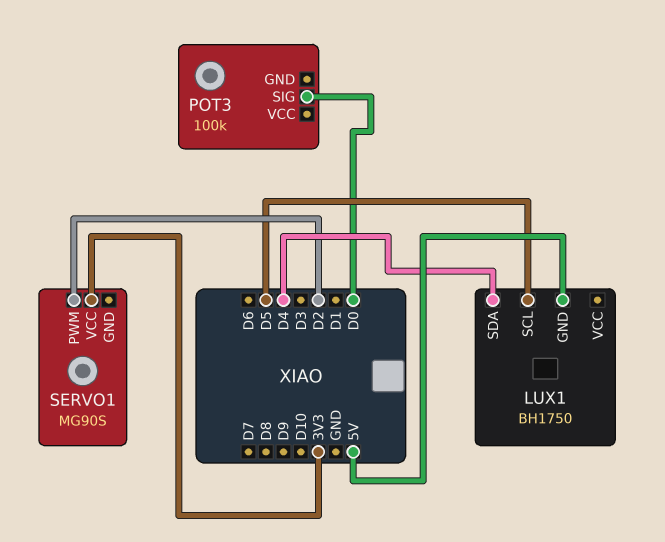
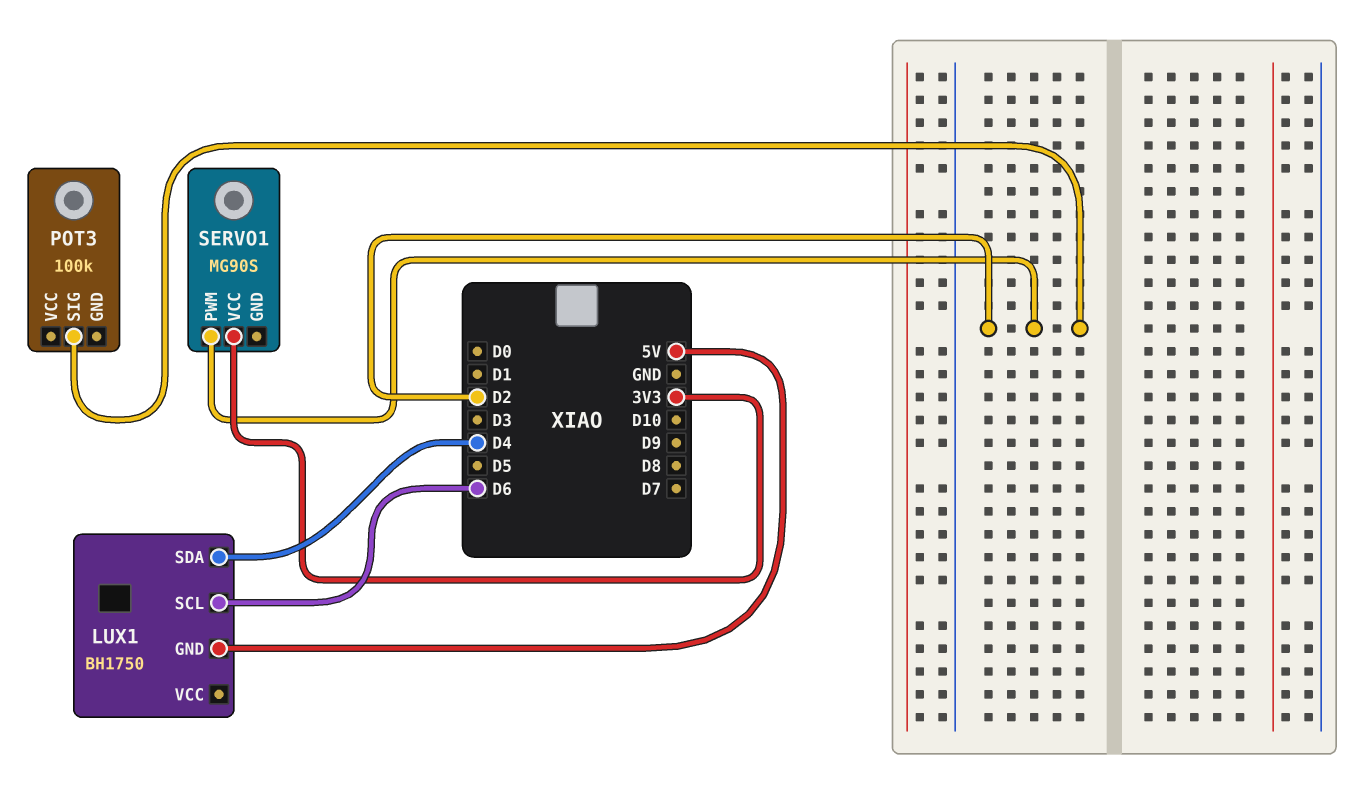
LUX1 pin SCL: D5 -> D6
POT3 pin SIG: D0 -> D2

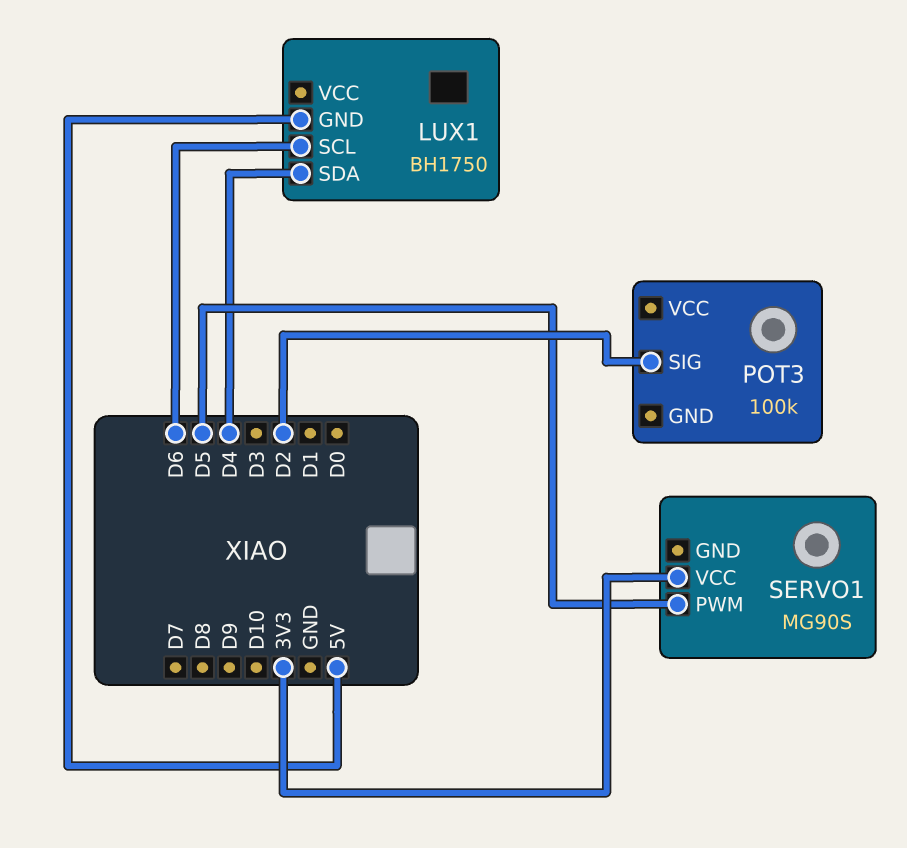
SERVO1 pin PWM: D2 -> D5

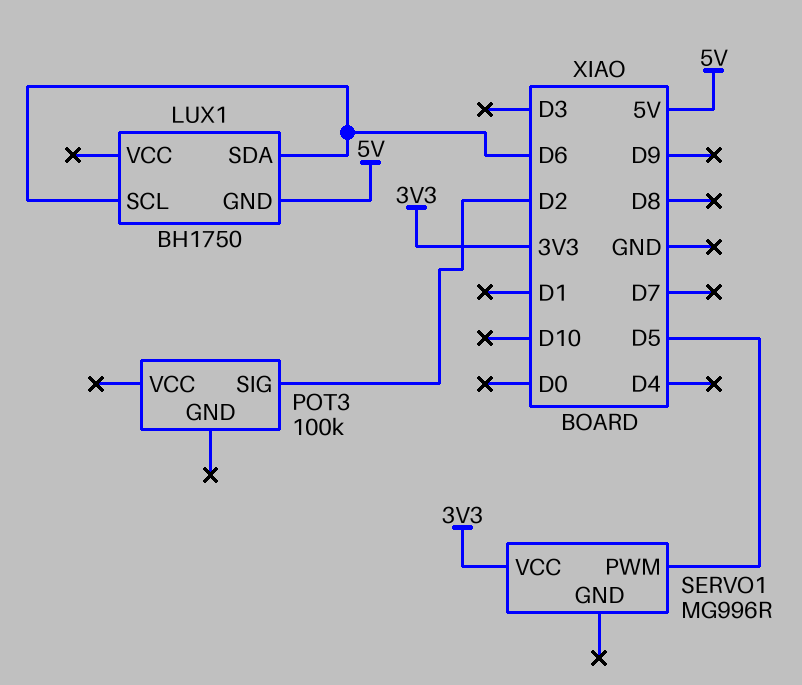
LUX1 pin SDA: D4 -> D6
SERVO1: MG90S -> MG996R

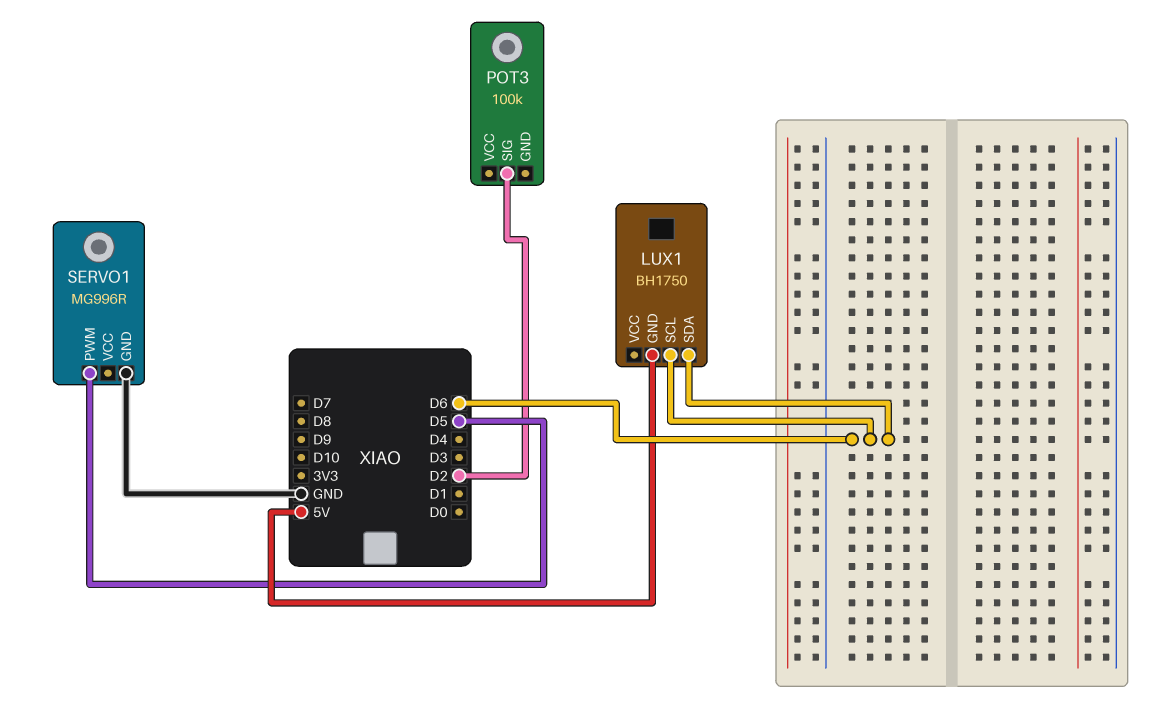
SERVO1 pin GND: none -> GND
SERVO1 pin VCC: 3V3 -> none

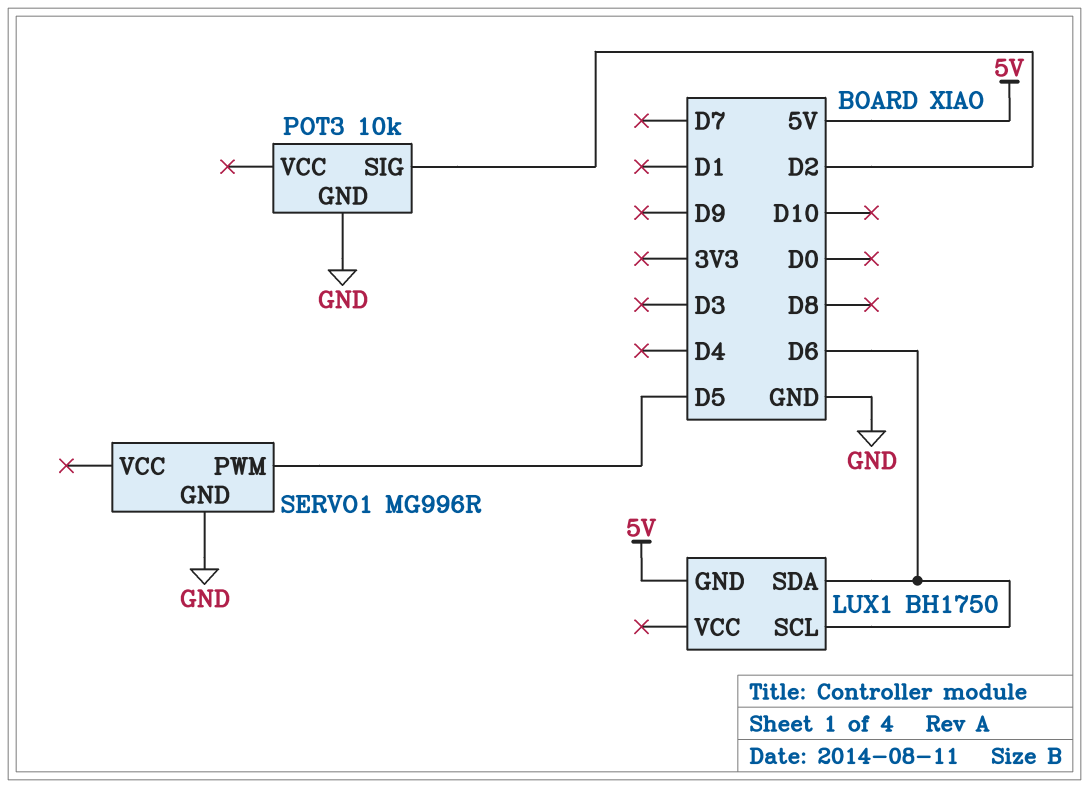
POT3: 100k -> 10k
POT3 pin GND: none -> GND

